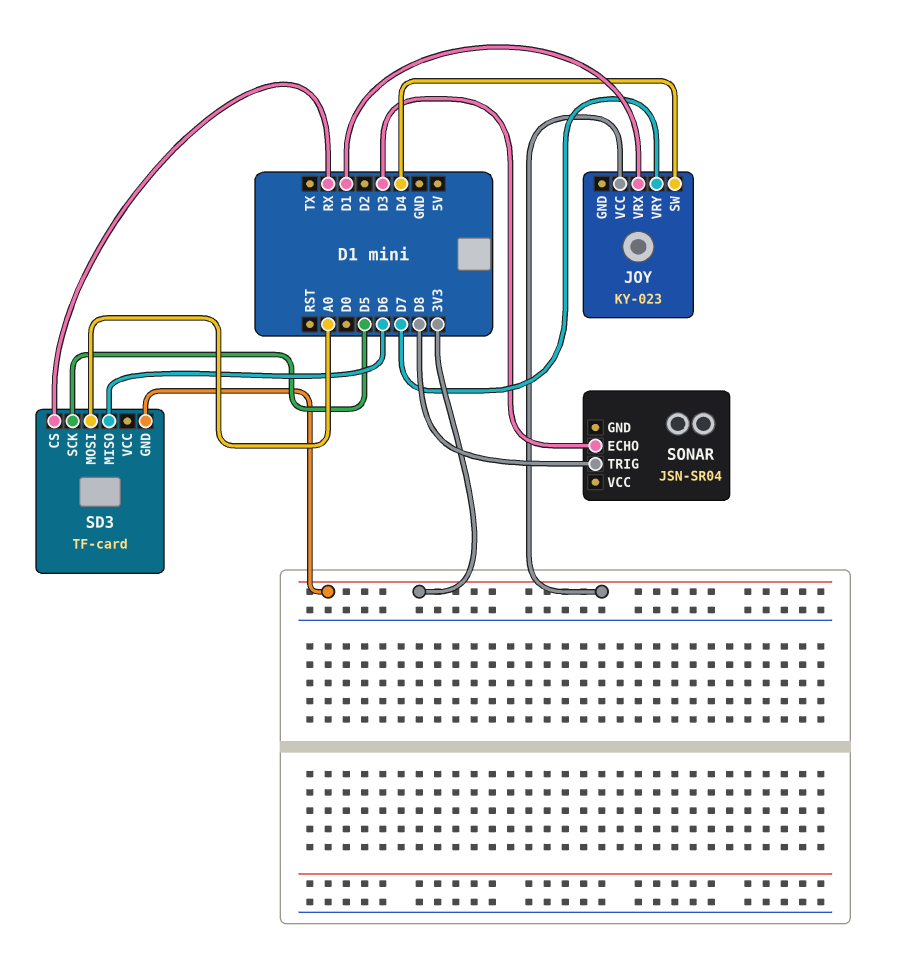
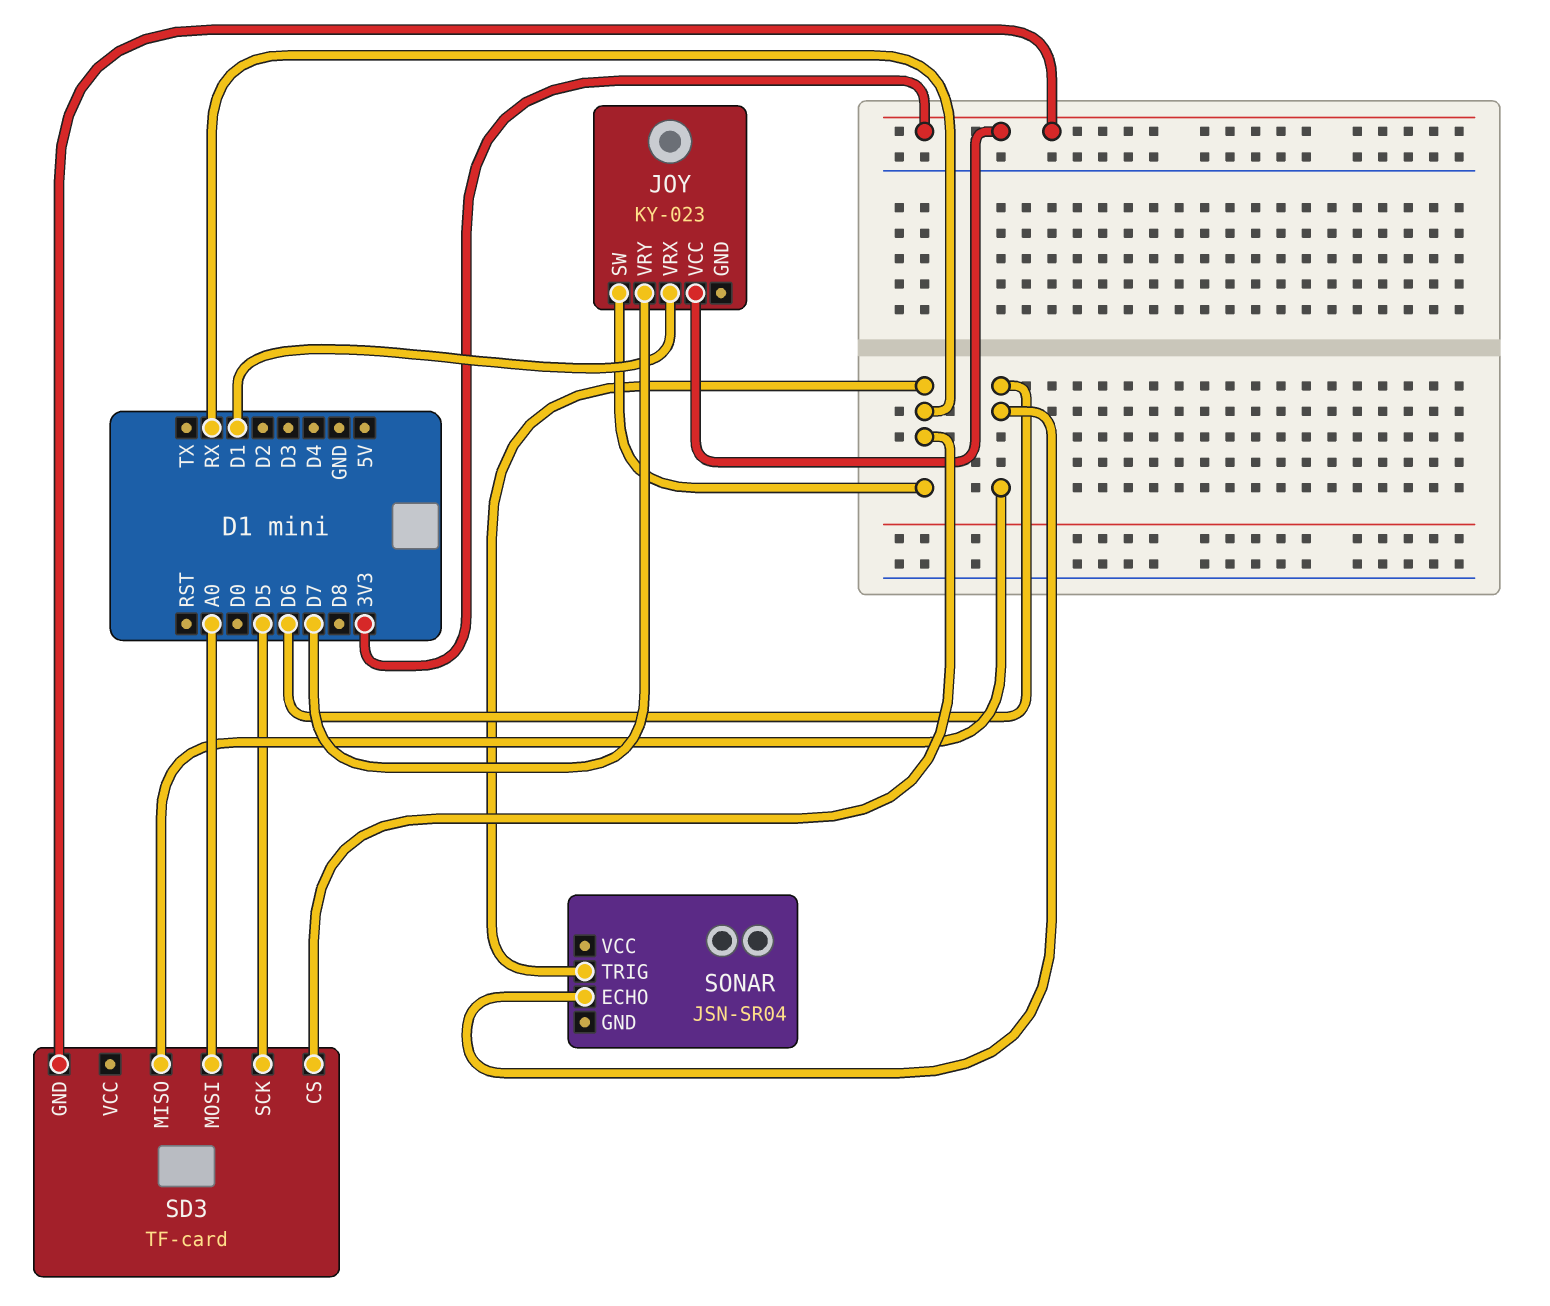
JOY pin SW: D4 -> RX
SONAR pin ECHO: D3 -> D6
SONAR pin TRIG: D8 -> RX

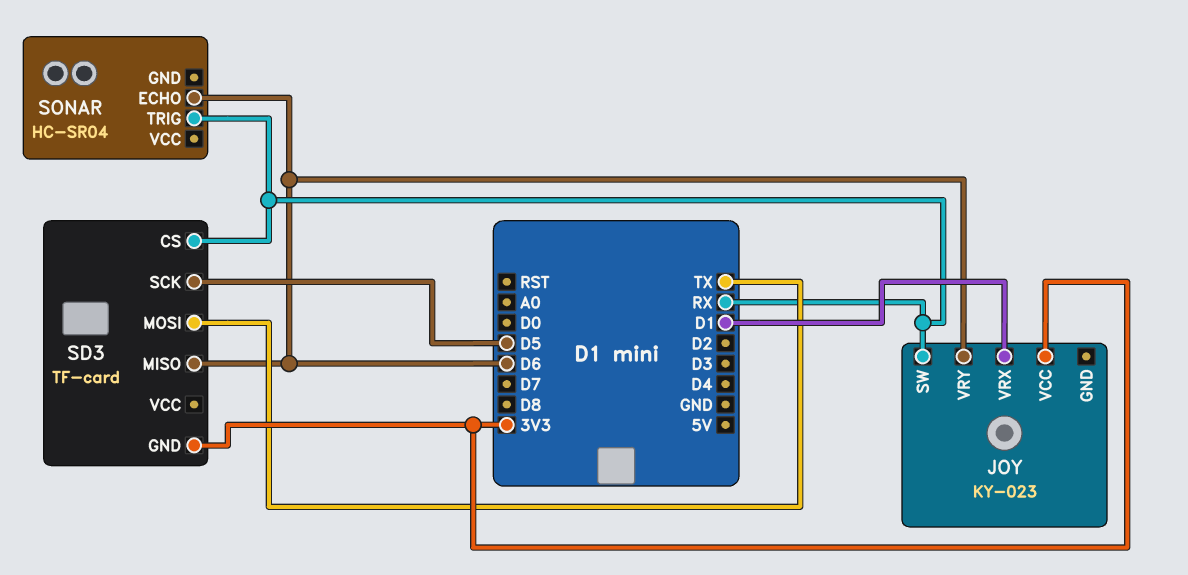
JOY pin VRY: D7 -> D6
SD3 pin MOSI: A0 -> TX
SONAR: JSN-SR04 -> HC-SR04

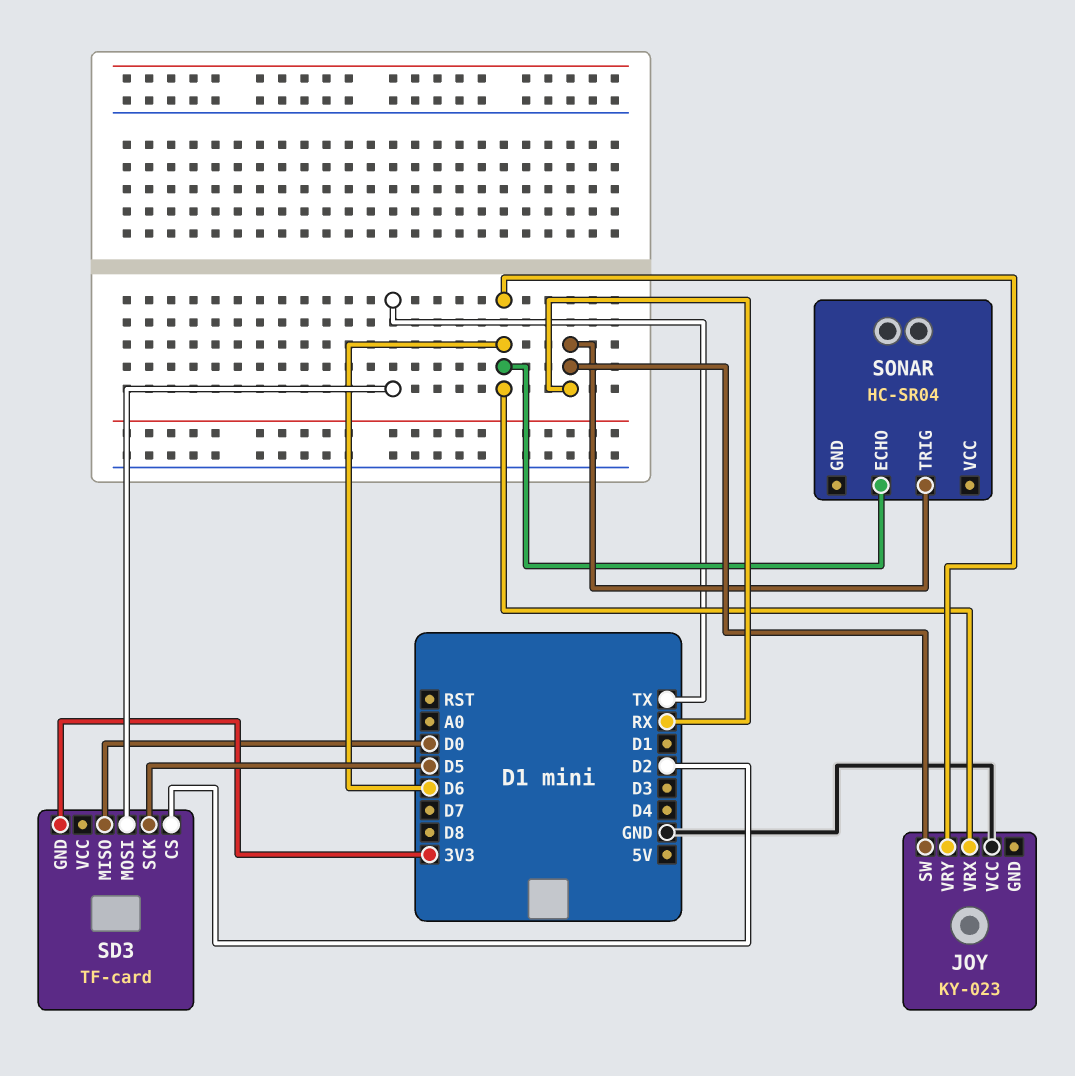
JOY pin VCC: 3V3 -> GND
JOY pin VRX: D1 -> D6
SD3 pin CS: RX -> D2
SD3 pin MISO: D6 -> D0

